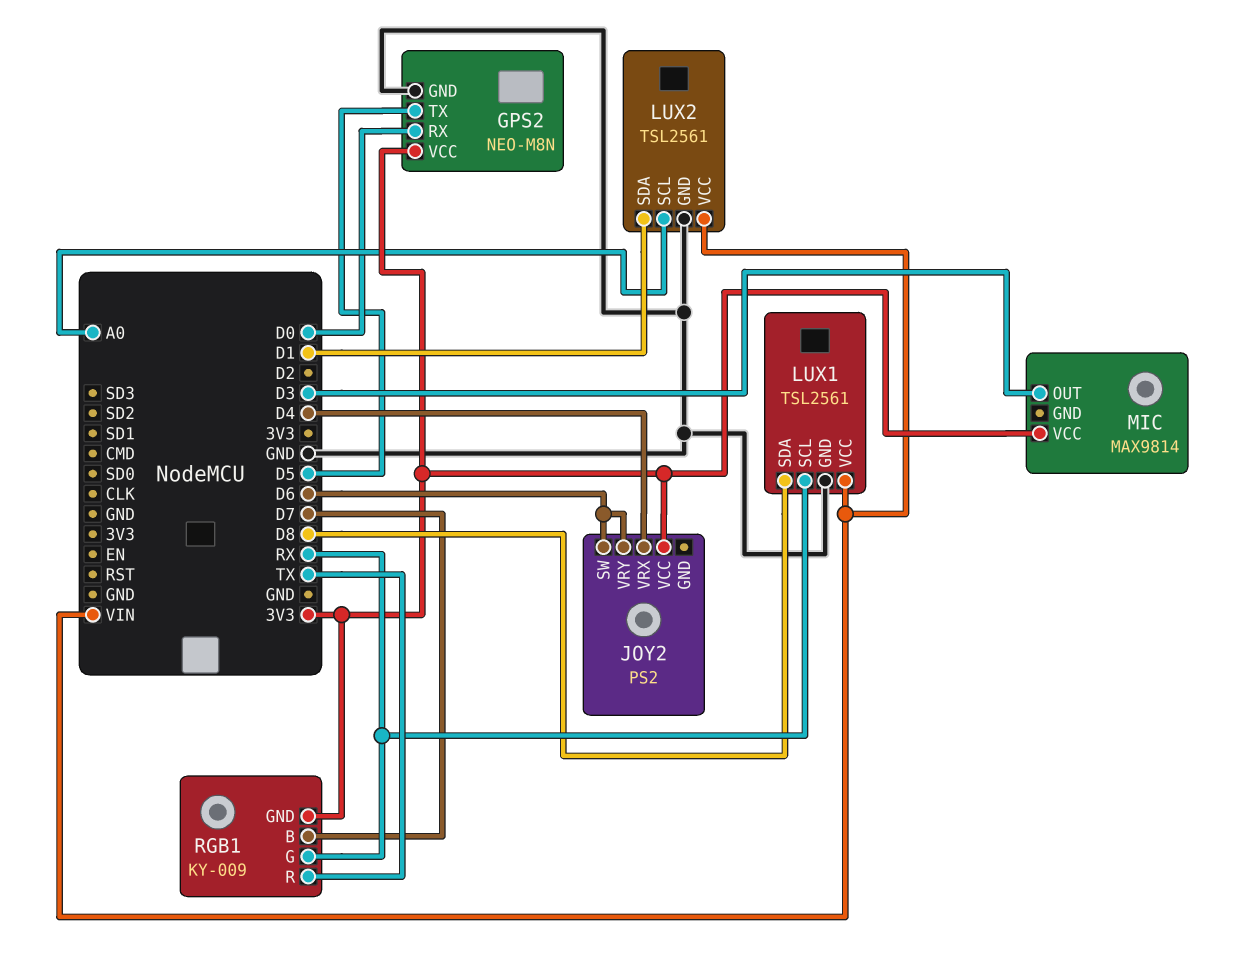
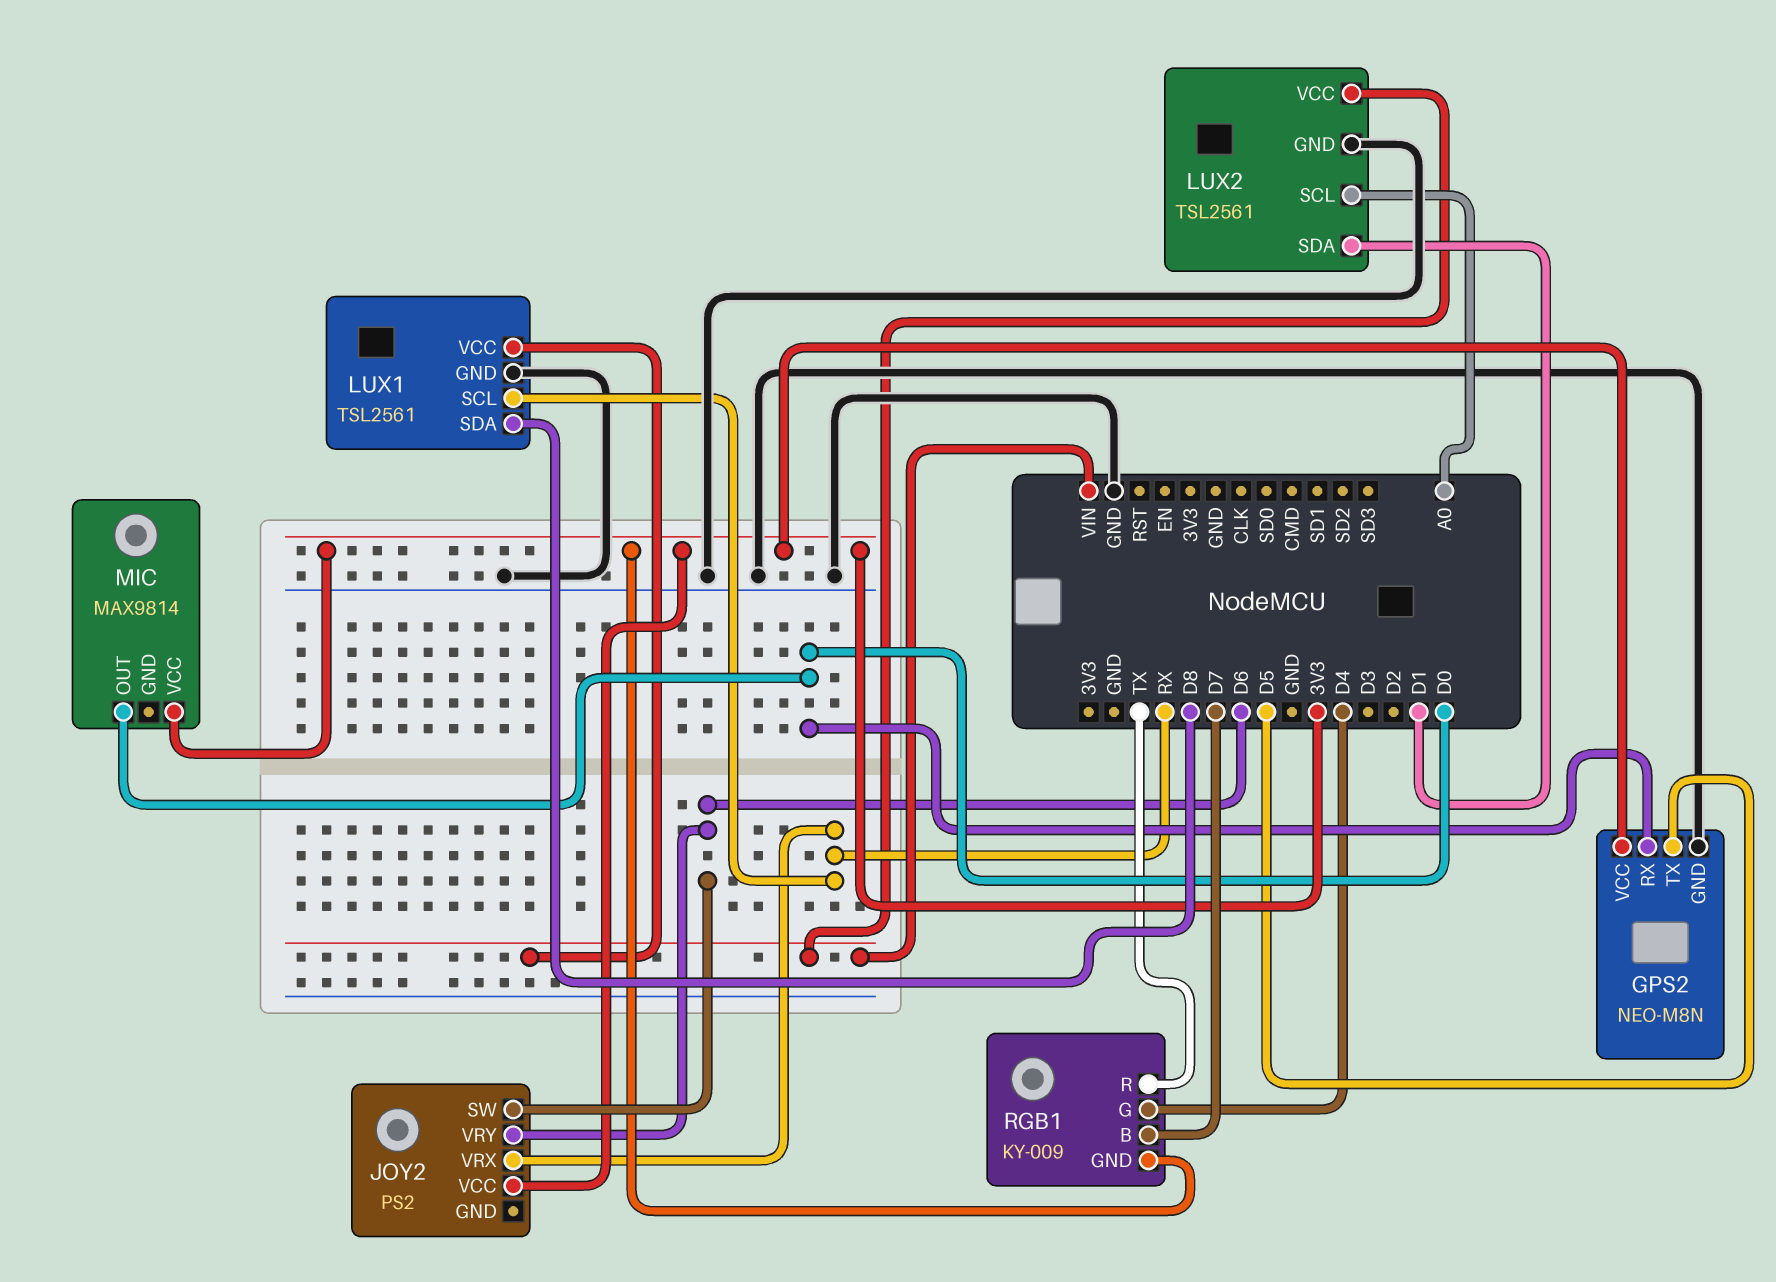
JOY2 pin VRX: D4 -> RX
MIC pin OUT: D3 -> D0
RGB1 pin G: RX -> D4

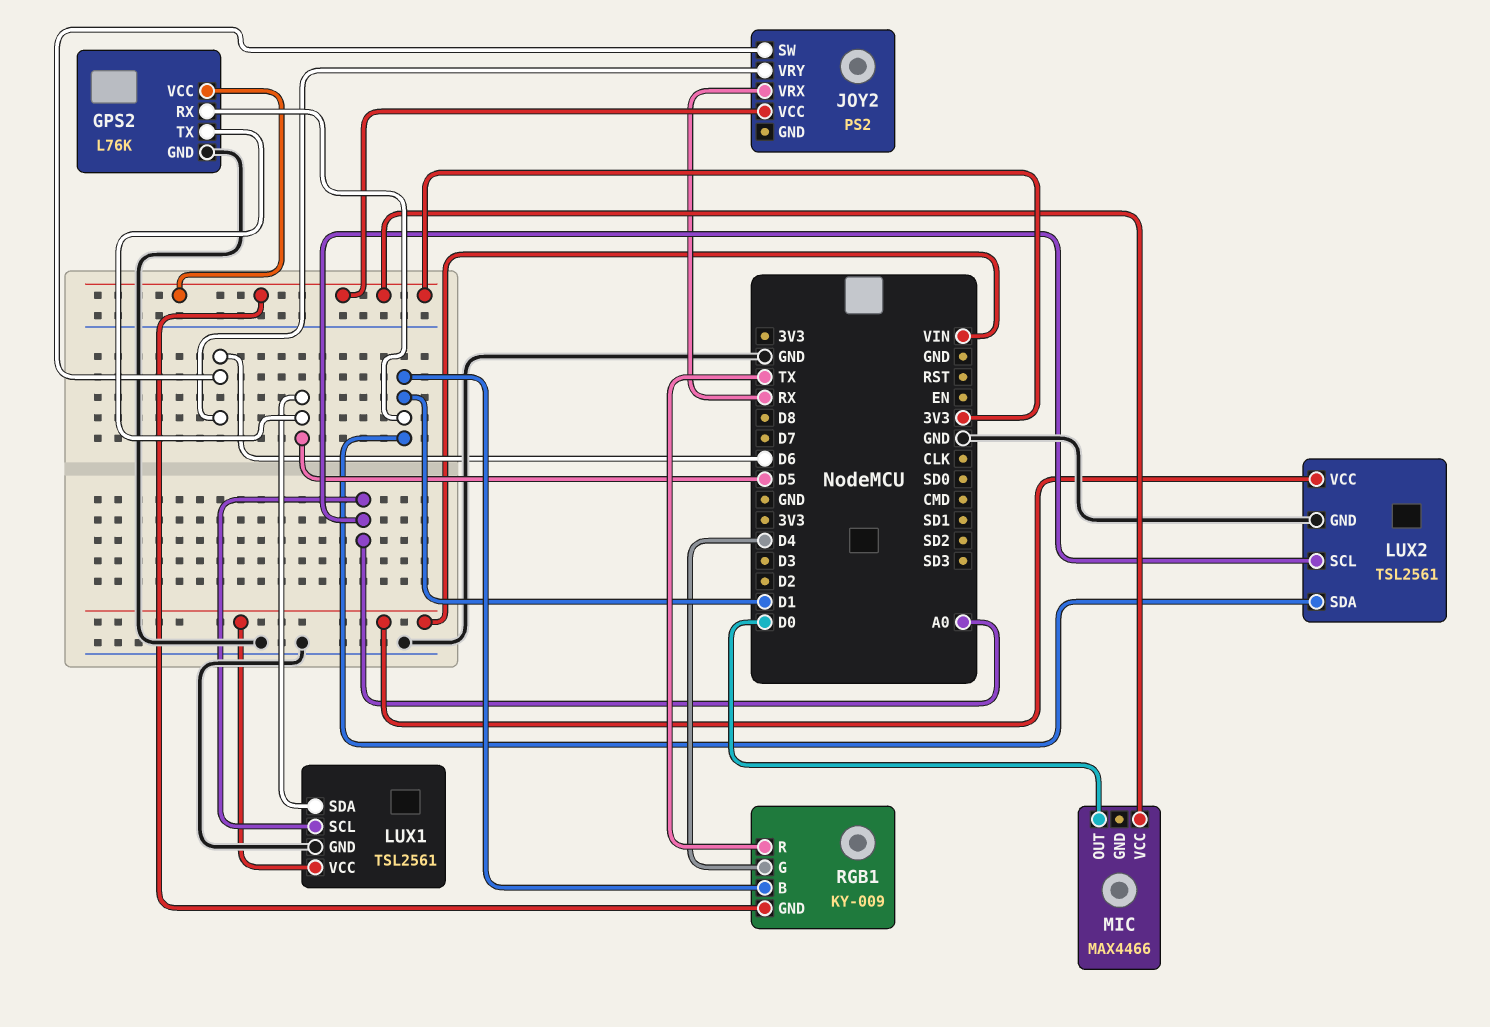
GPS2: NEO-M8N -> L76K
GPS2 pin RX: D0 -> D1
LUX1 pin SCL: RX -> A0
LUX1 pin SDA: D8 -> D5
MIC: MAX9814 -> MAX4466
RGB1 pin B: D7 -> D1

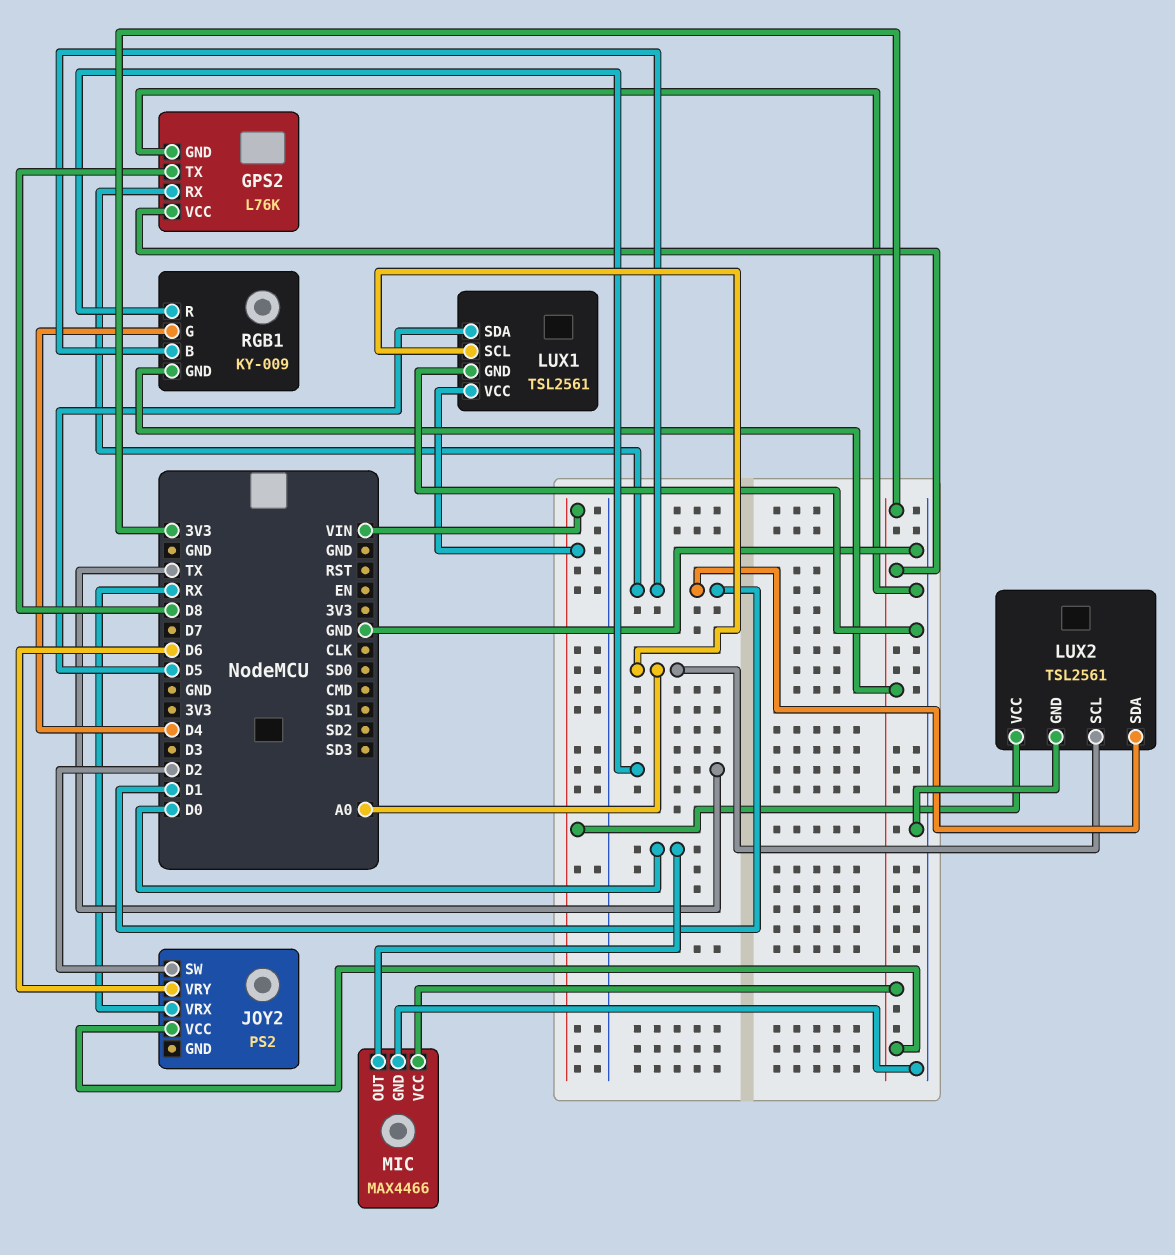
GPS2 pin TX: D5 -> D8
JOY2 pin SW: D6 -> D2
MIC pin GND: none -> GND

